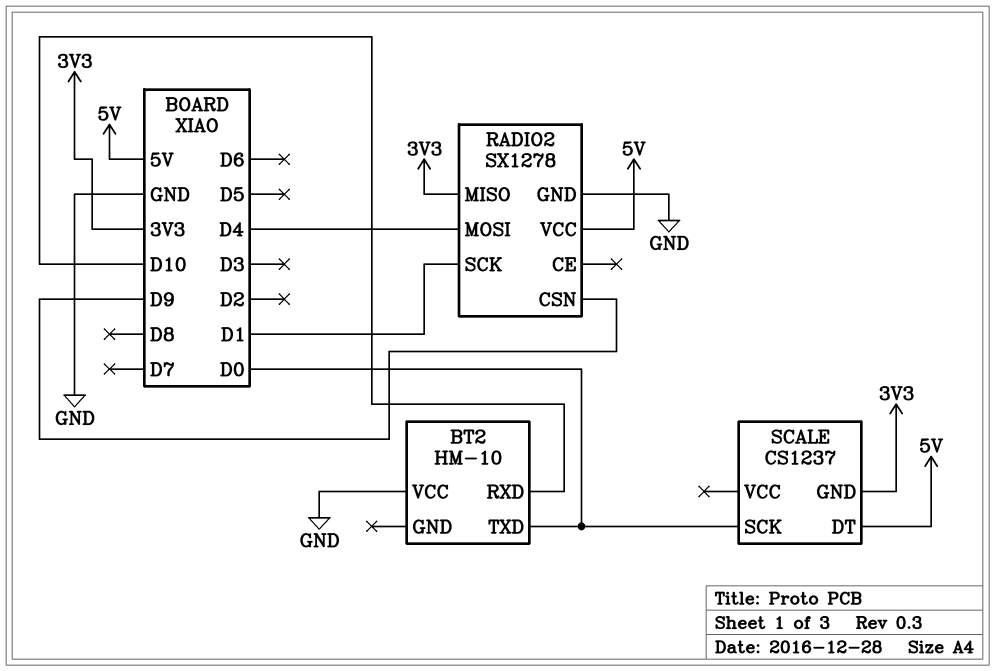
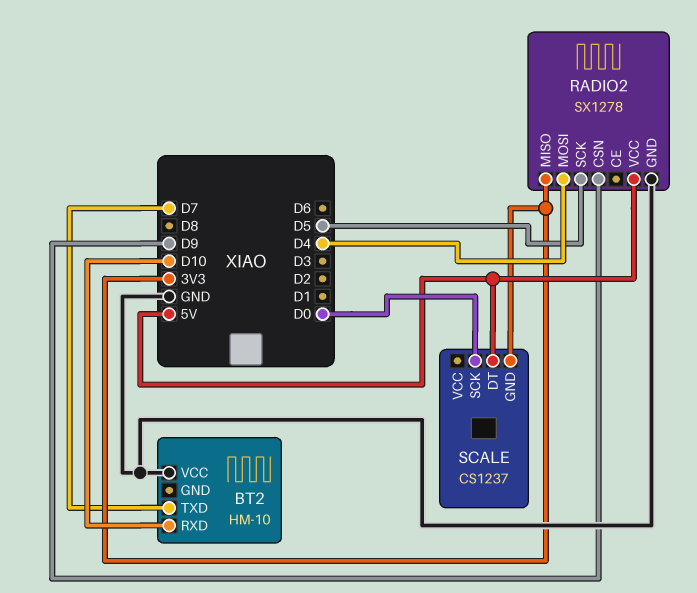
BT2 pin TXD: D0 -> D7
RADIO2 pin SCK: D1 -> D5

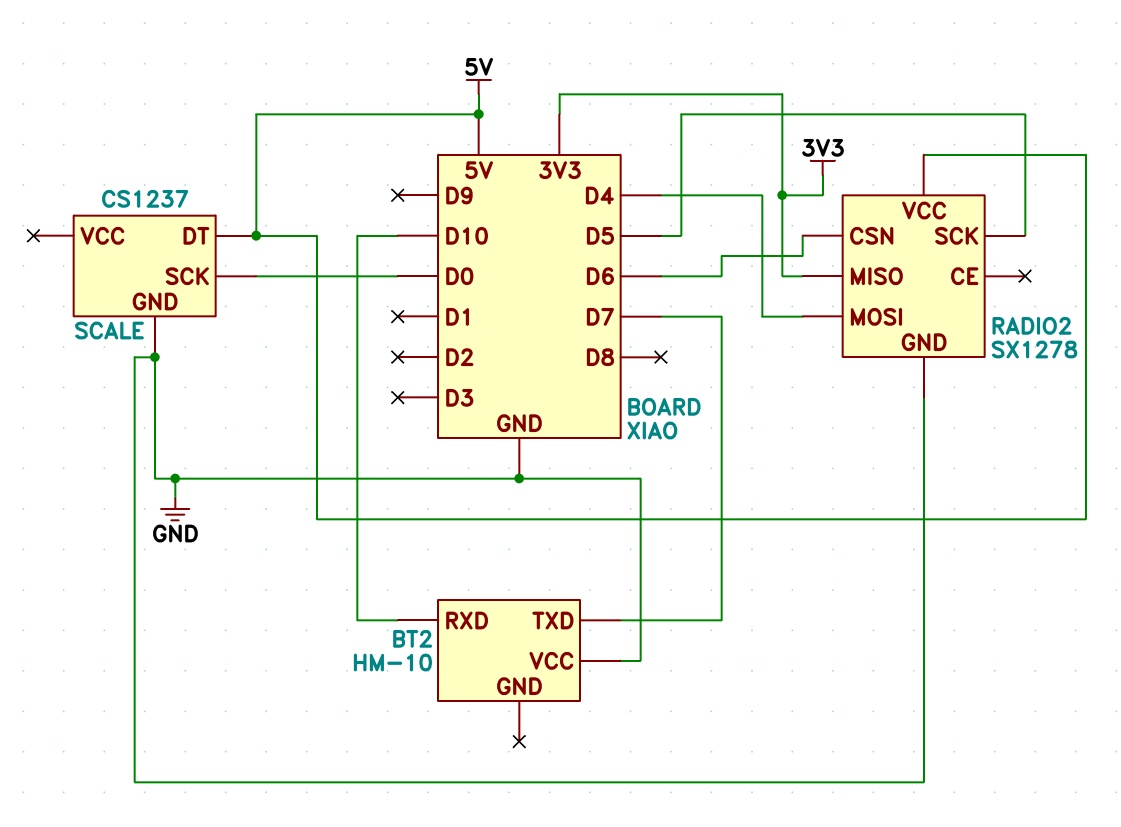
RADIO2 pin CSN: D9 -> D6
SCALE pin GND: 3V3 -> GND

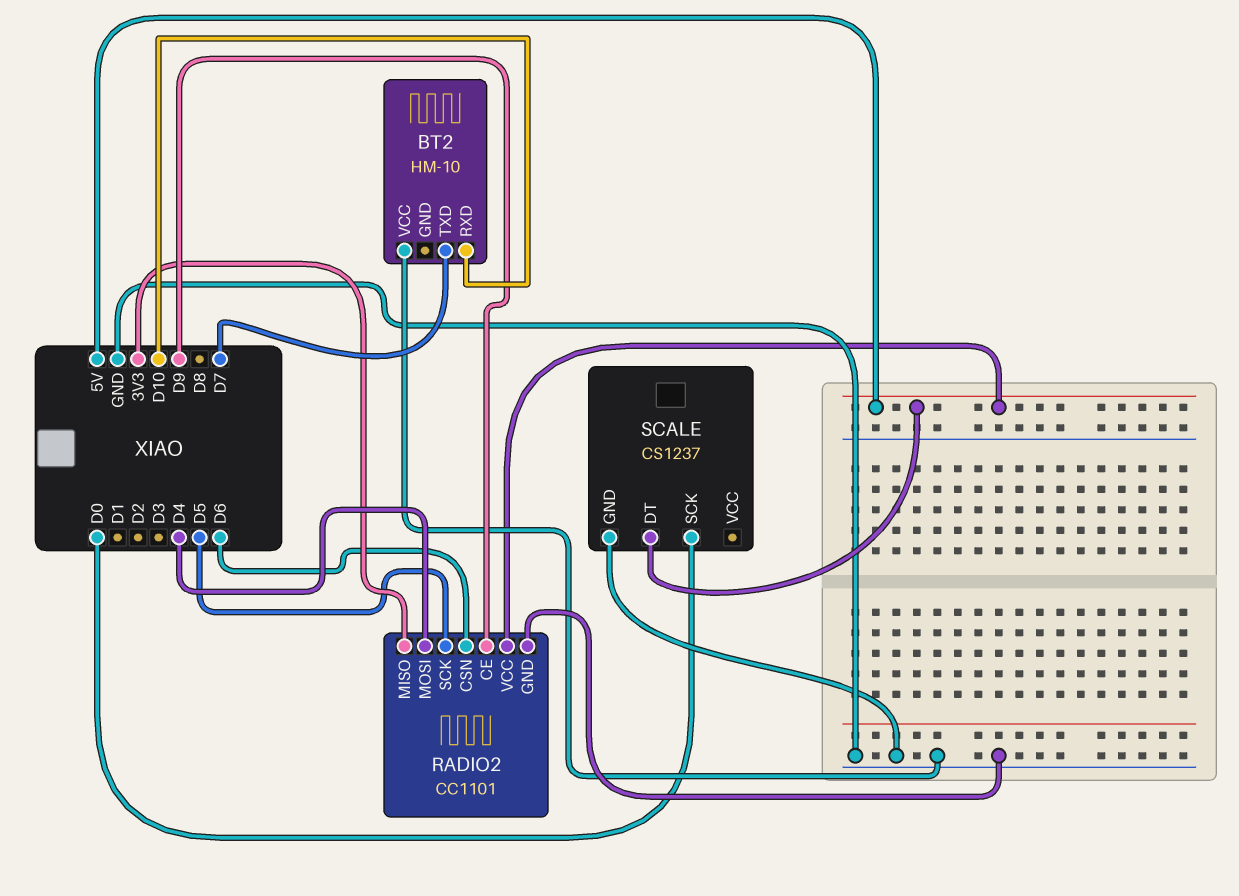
RADIO2: SX1278 -> CC1101
RADIO2 pin CE: none -> D9

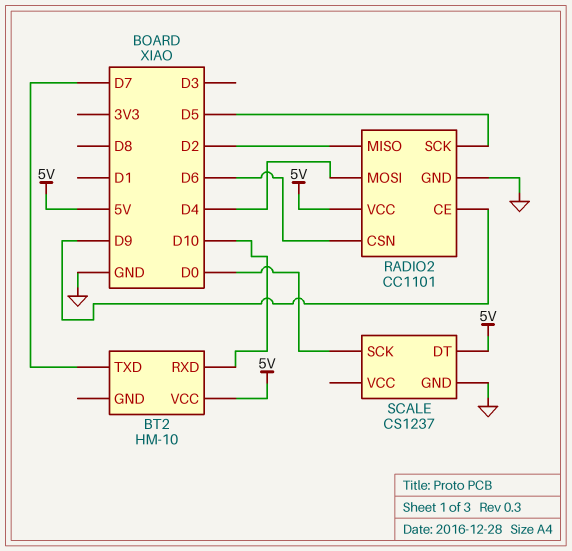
BT2 pin VCC: GND -> 5V
RADIO2 pin MISO: 3V3 -> D2

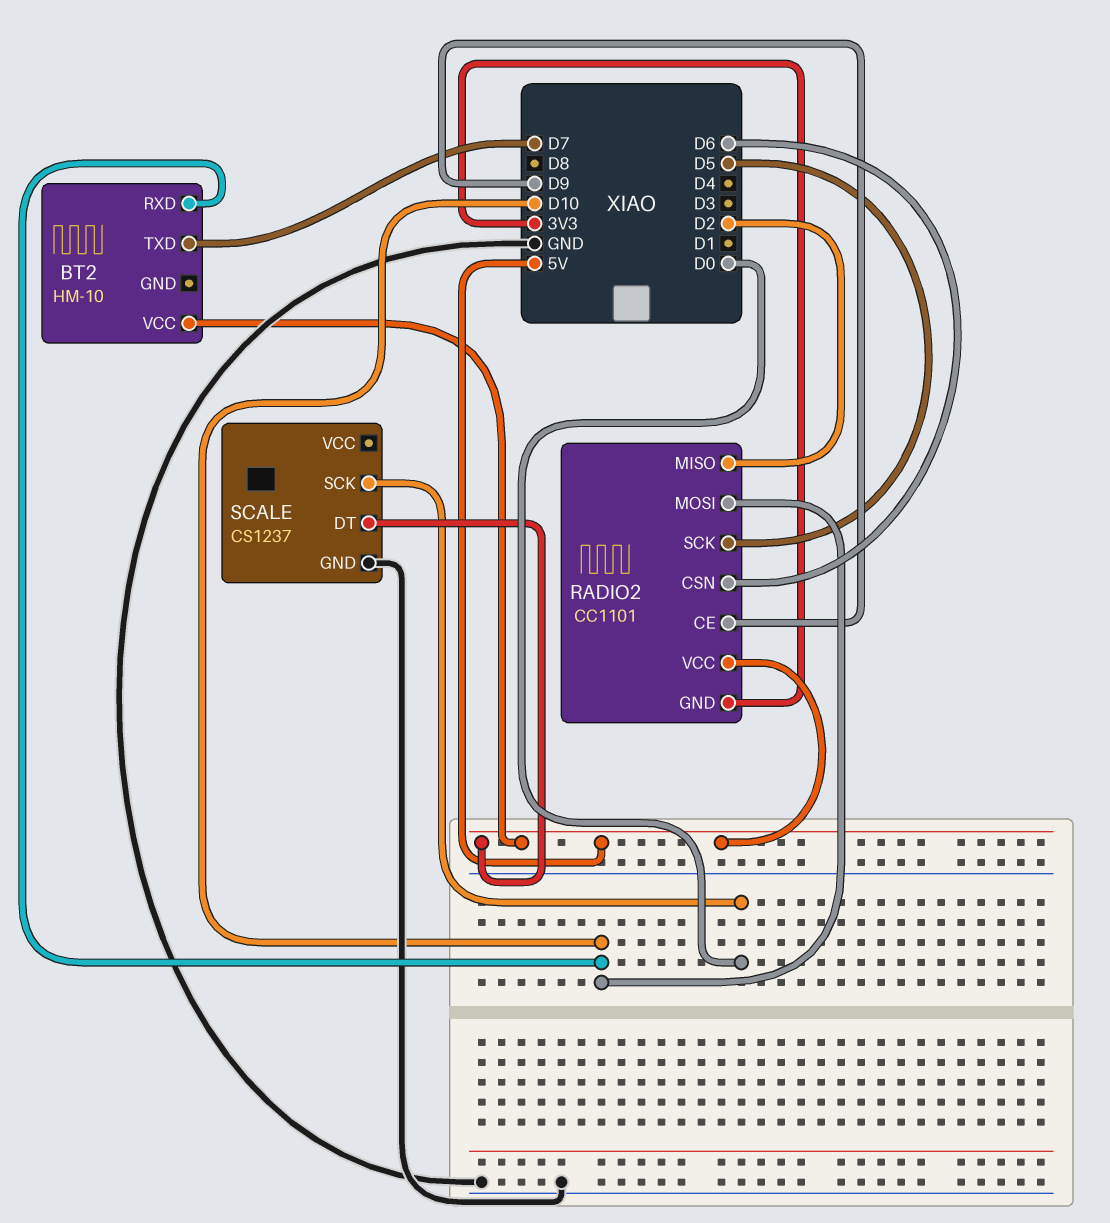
RADIO2 pin GND: GND -> 3V3
RADIO2 pin MOSI: D4 -> D10

